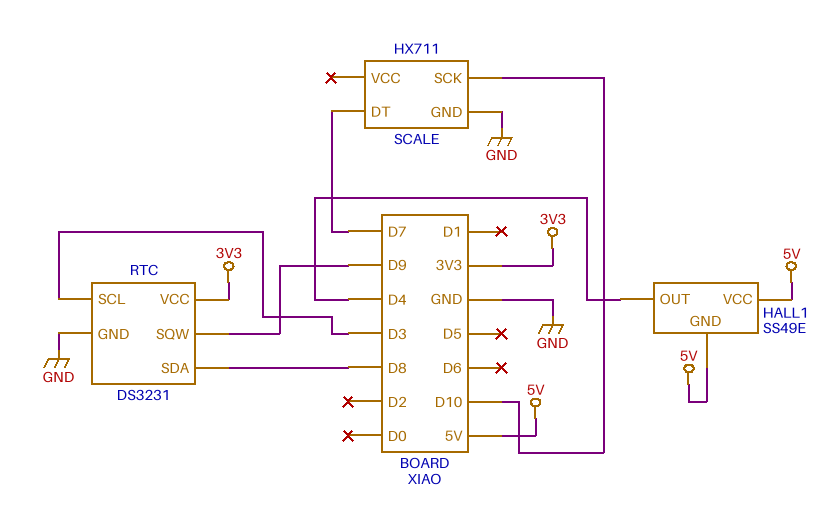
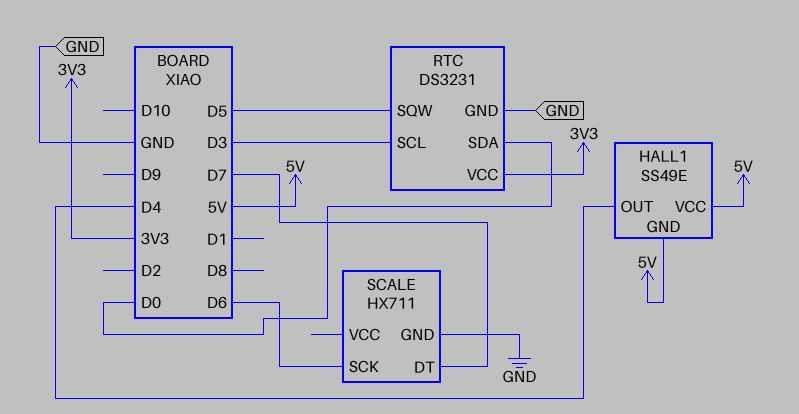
RTC pin SDA: D8 -> D0
RTC pin SQW: D9 -> D5
SCALE pin SCK: D10 -> D6

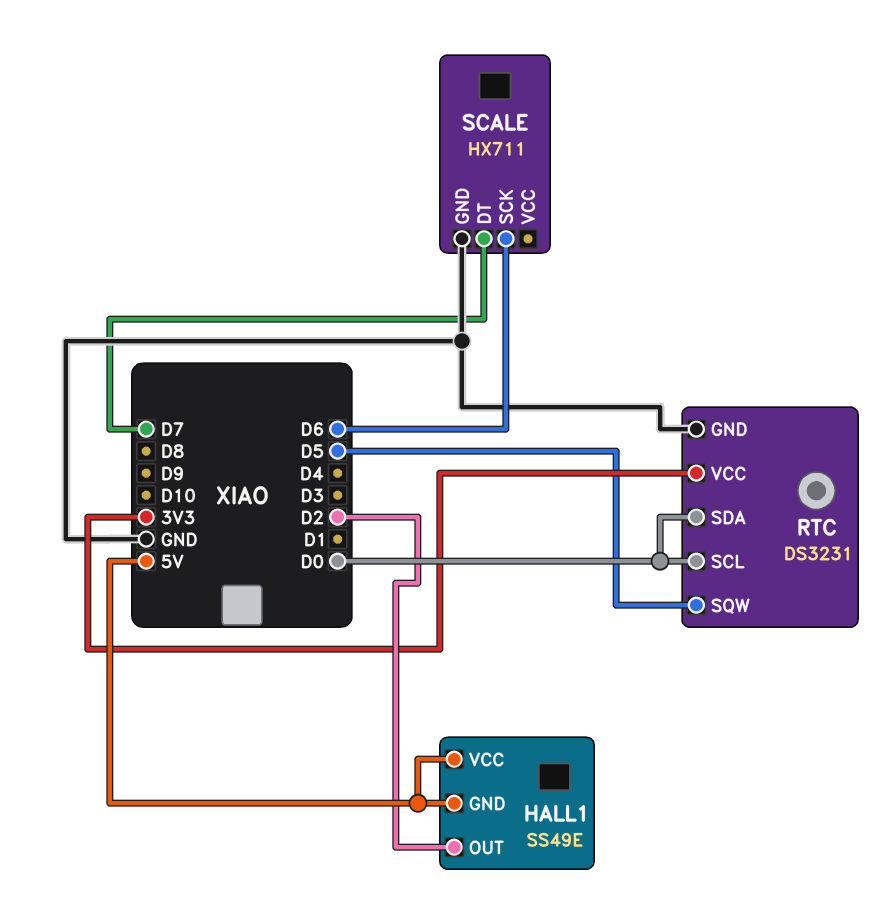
HALL1 pin OUT: D4 -> D2
RTC pin SCL: D3 -> D0

